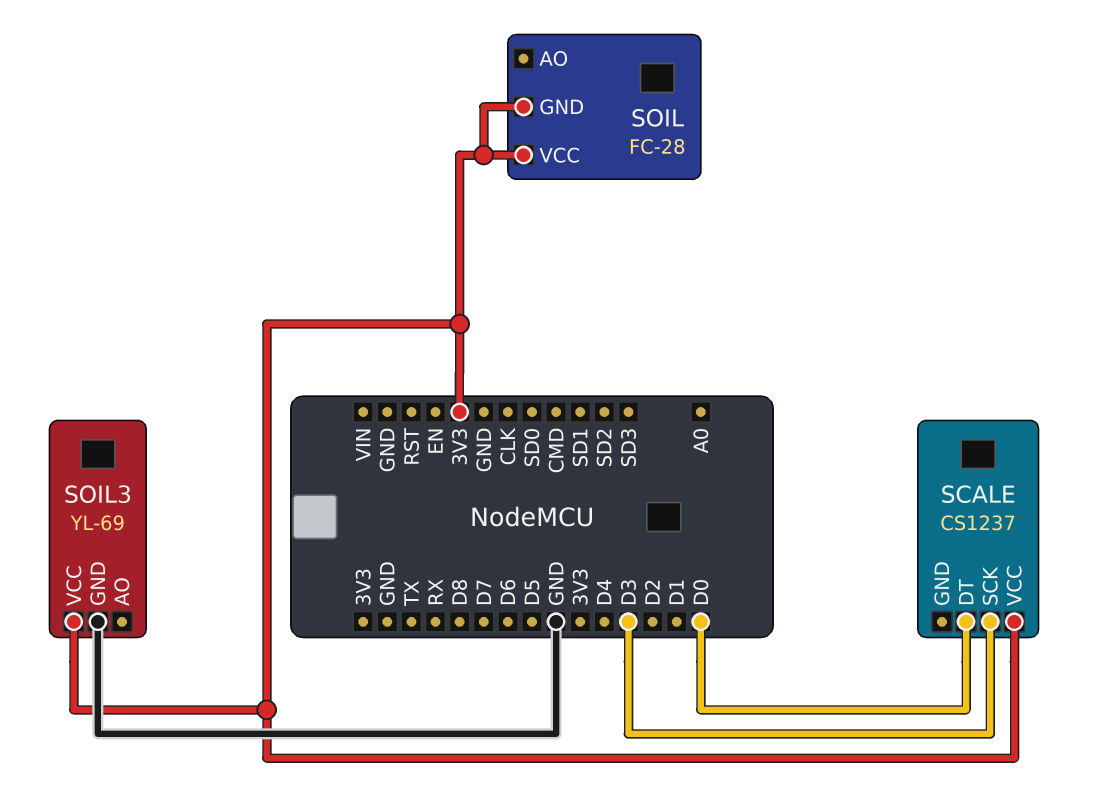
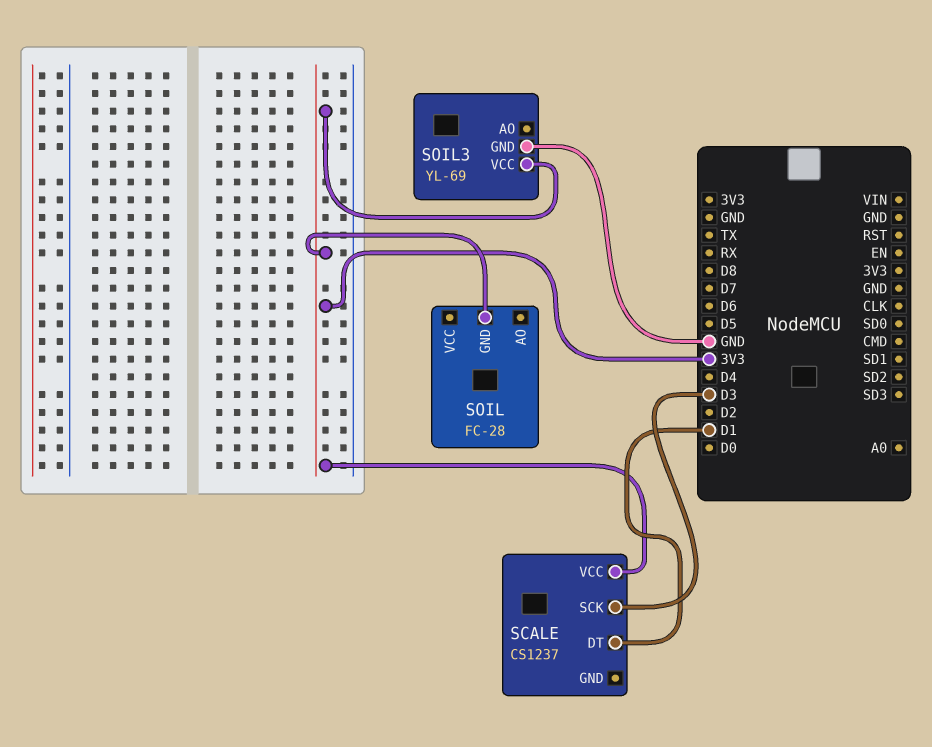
SCALE pin DT: D0 -> D1
SOIL pin VCC: 3V3 -> none

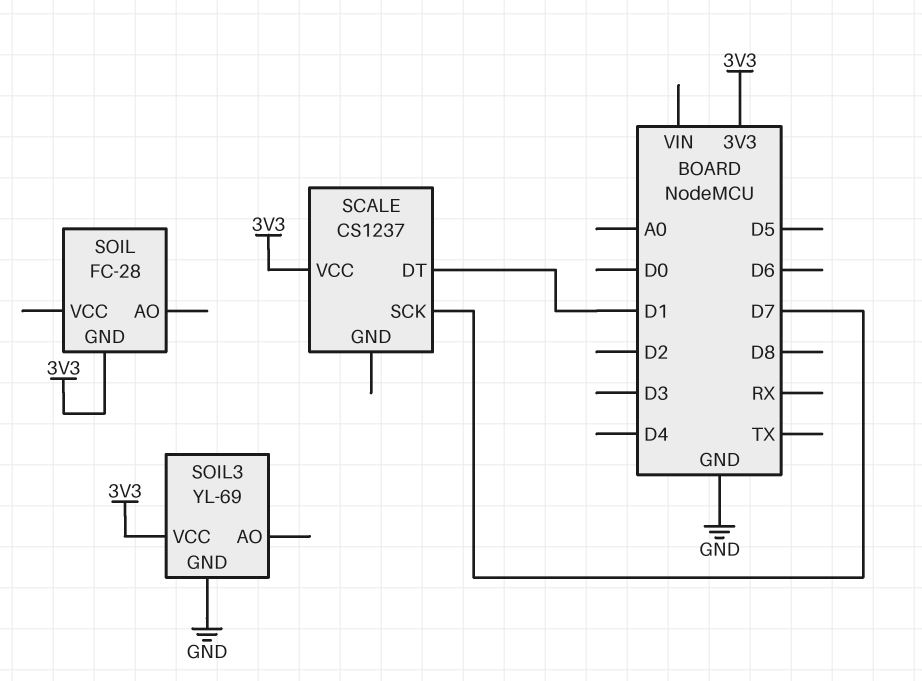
SCALE pin SCK: D3 -> D7

